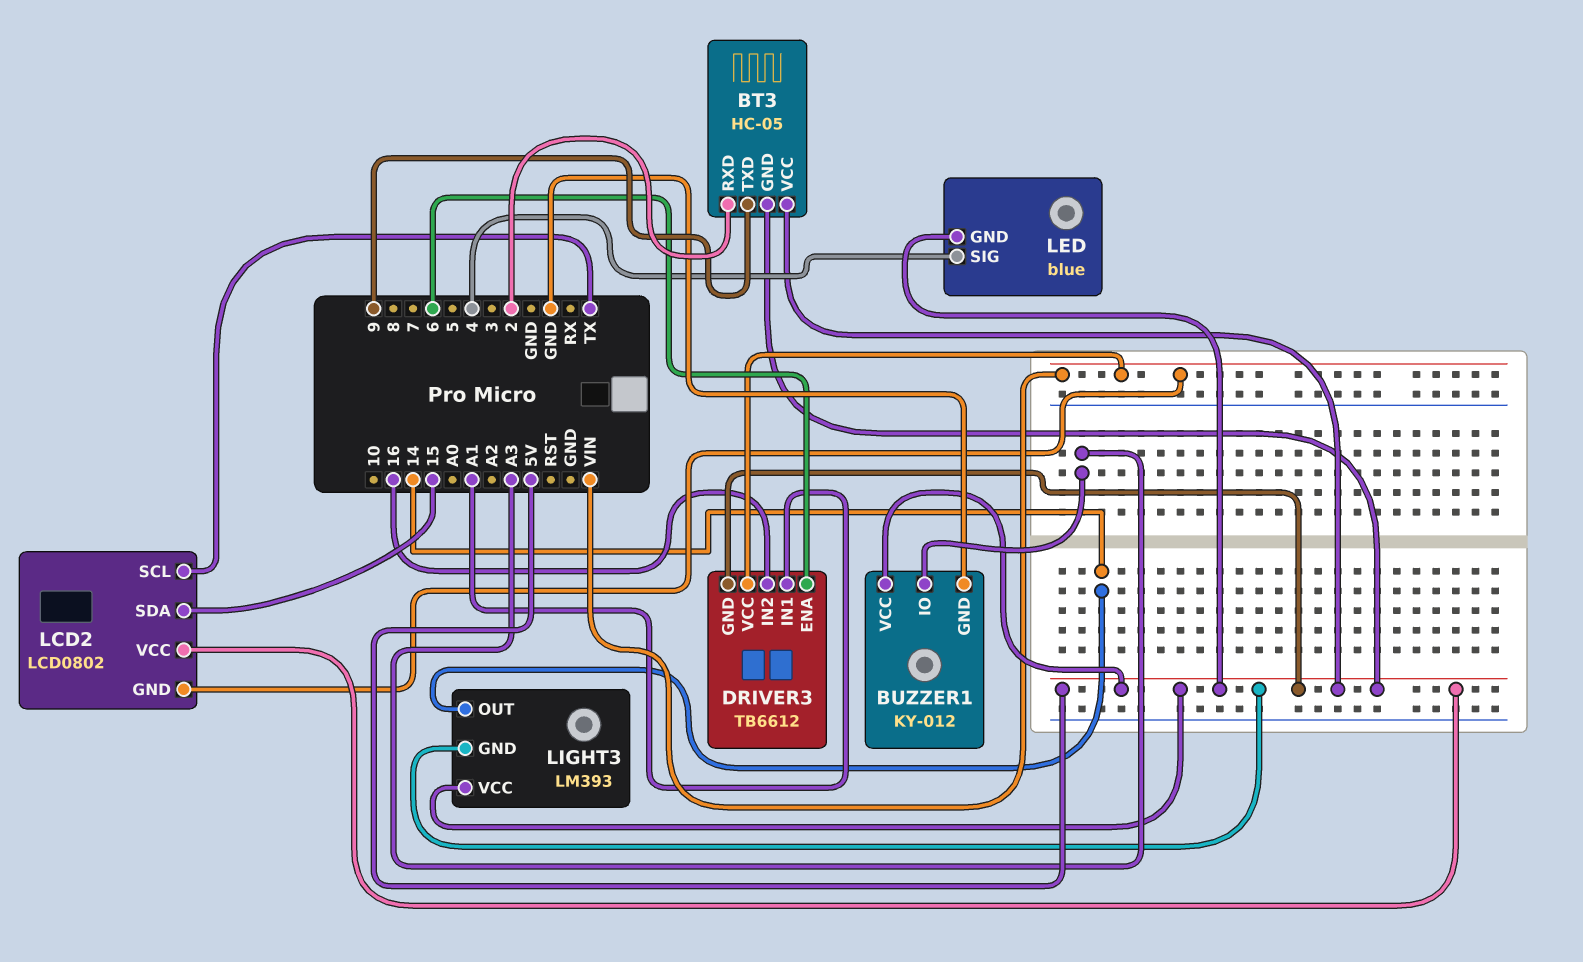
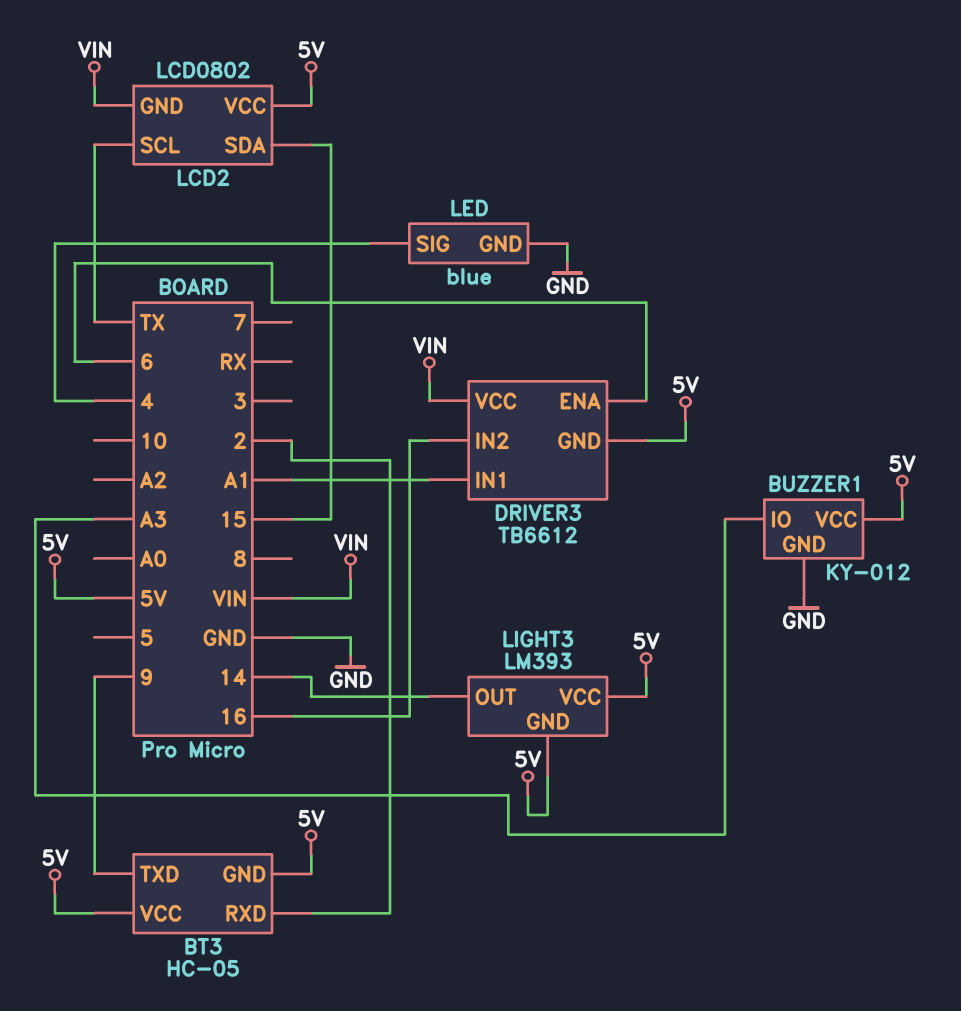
LED pin GND: 5V -> GND

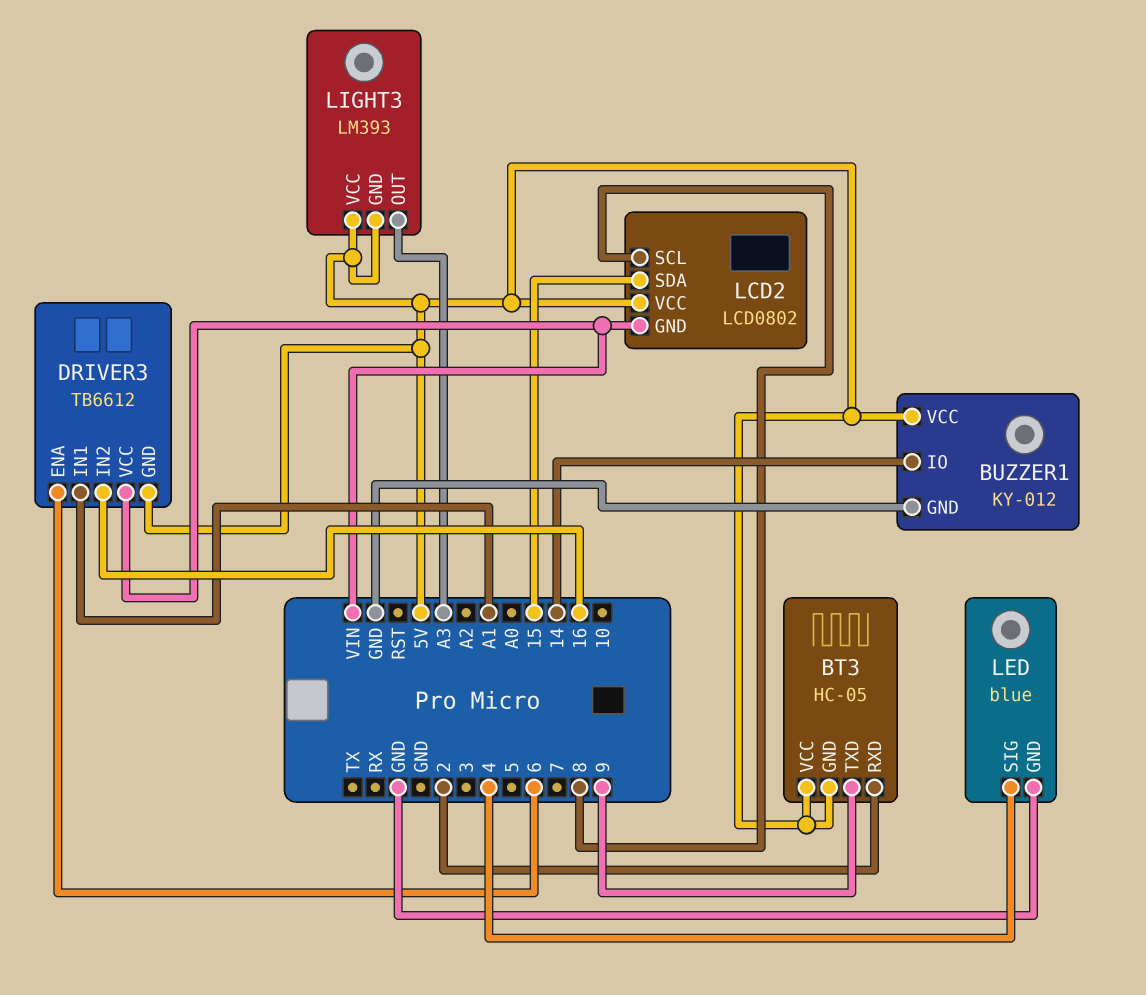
BUZZER1 pin IO: A3 -> 14
LCD2 pin SCL: TX -> 8
LIGHT3 pin OUT: 14 -> A3

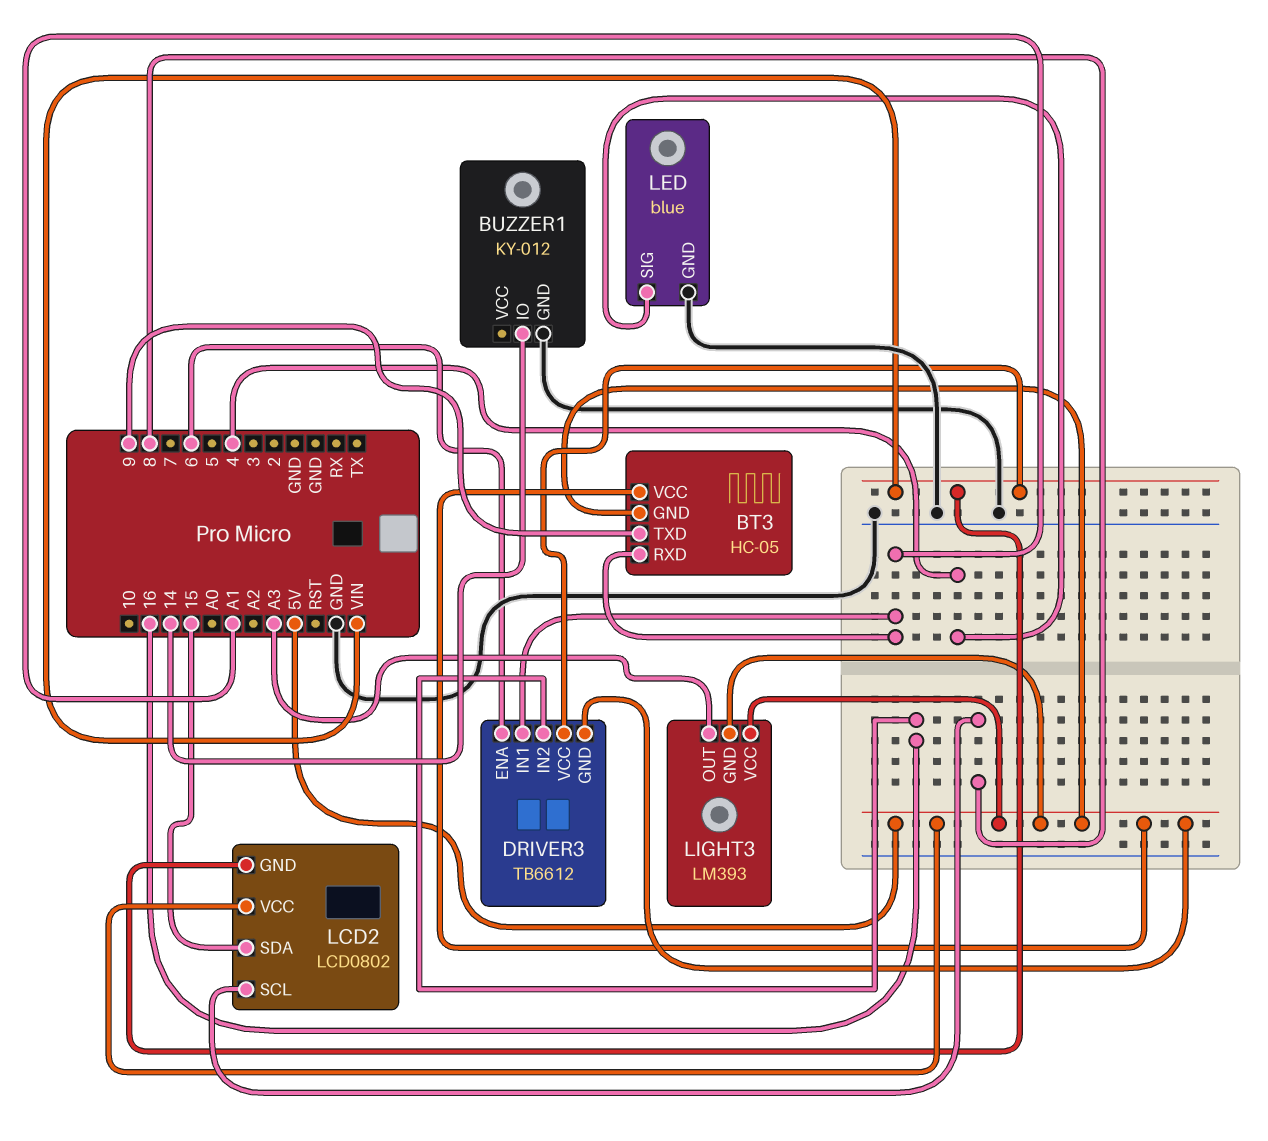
BT3 pin RXD: 2 -> A1
BUZZER1 pin VCC: 5V -> none

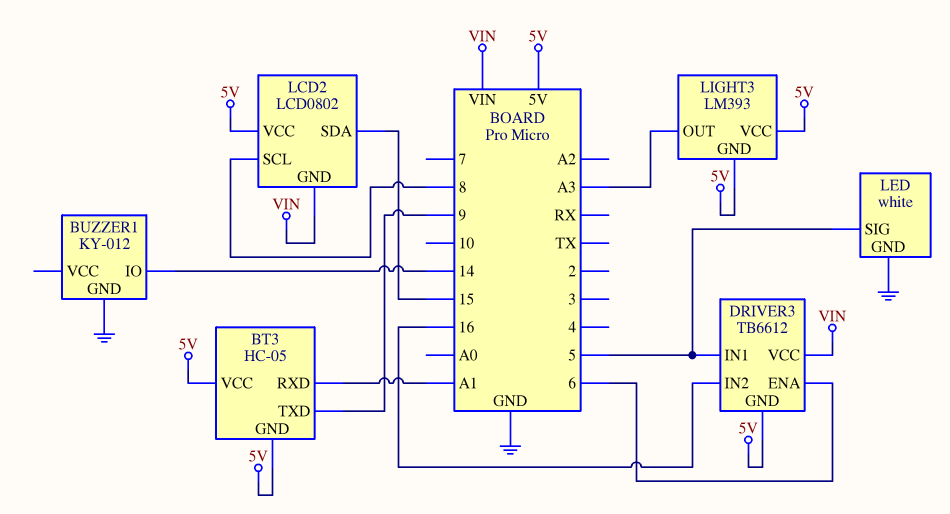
DRIVER3 pin IN1: A1 -> 5
LED: blue -> white
LED pin SIG: 4 -> 5

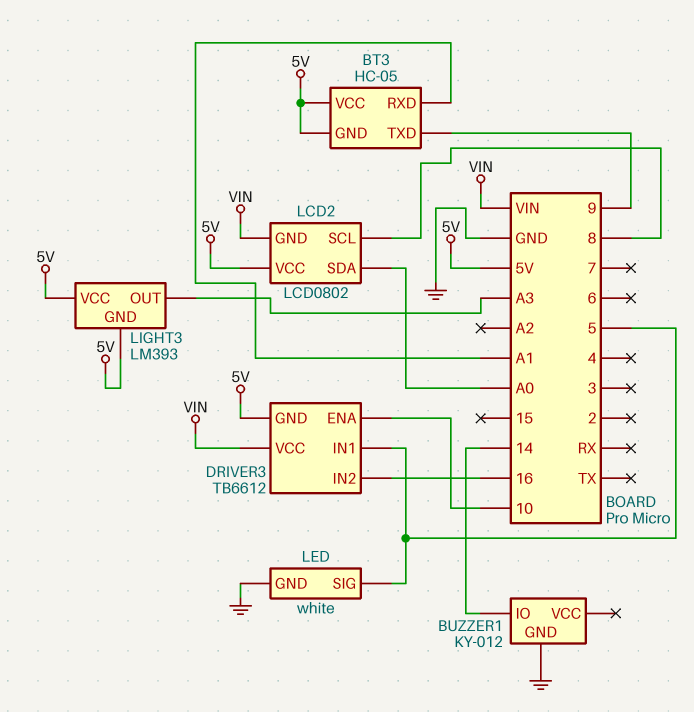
DRIVER3 pin ENA: 6 -> 10
LCD2 pin SDA: 15 -> A0

